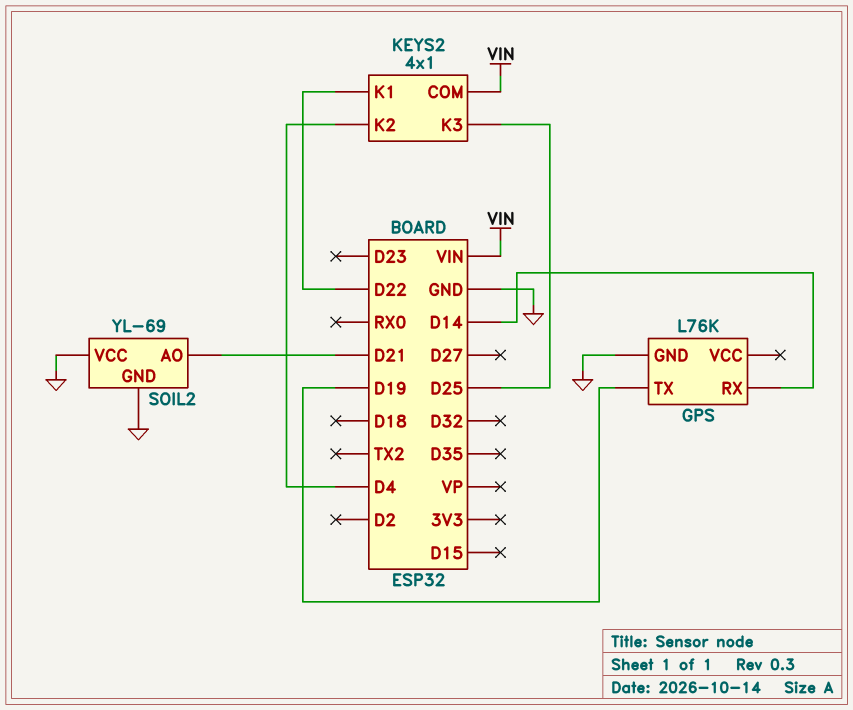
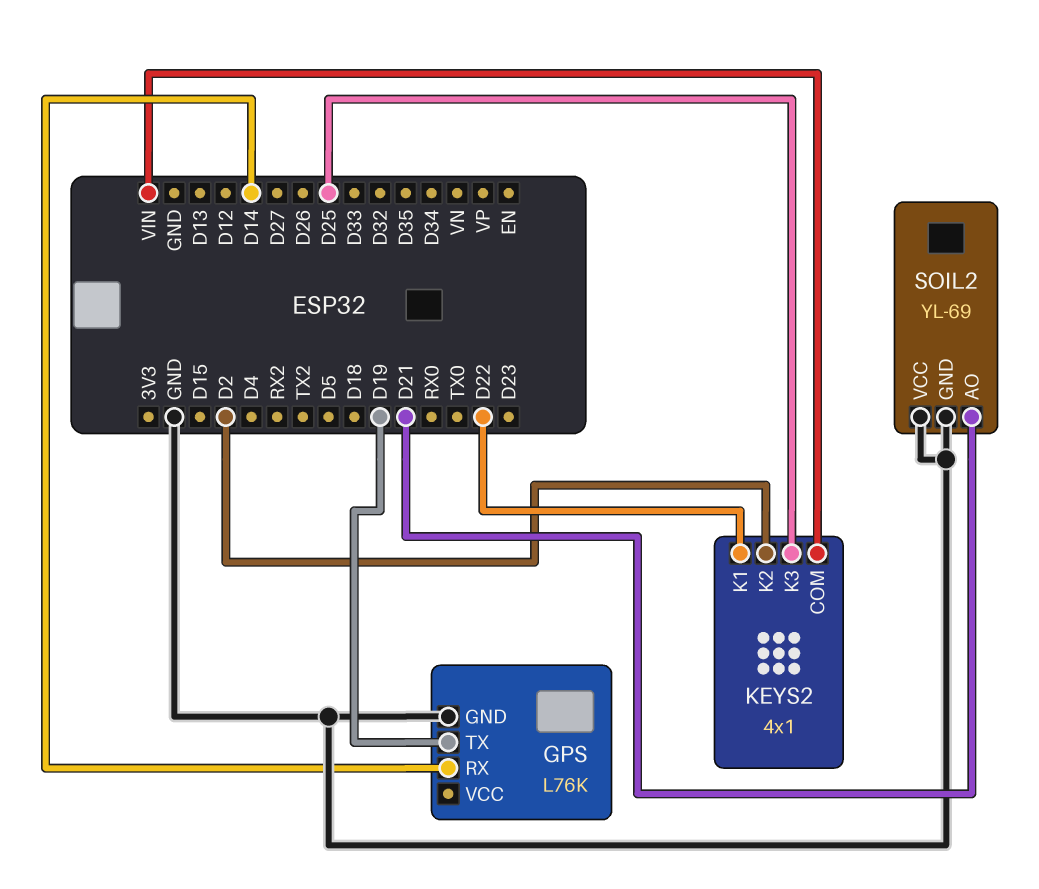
KEYS2 pin K2: D4 -> D2

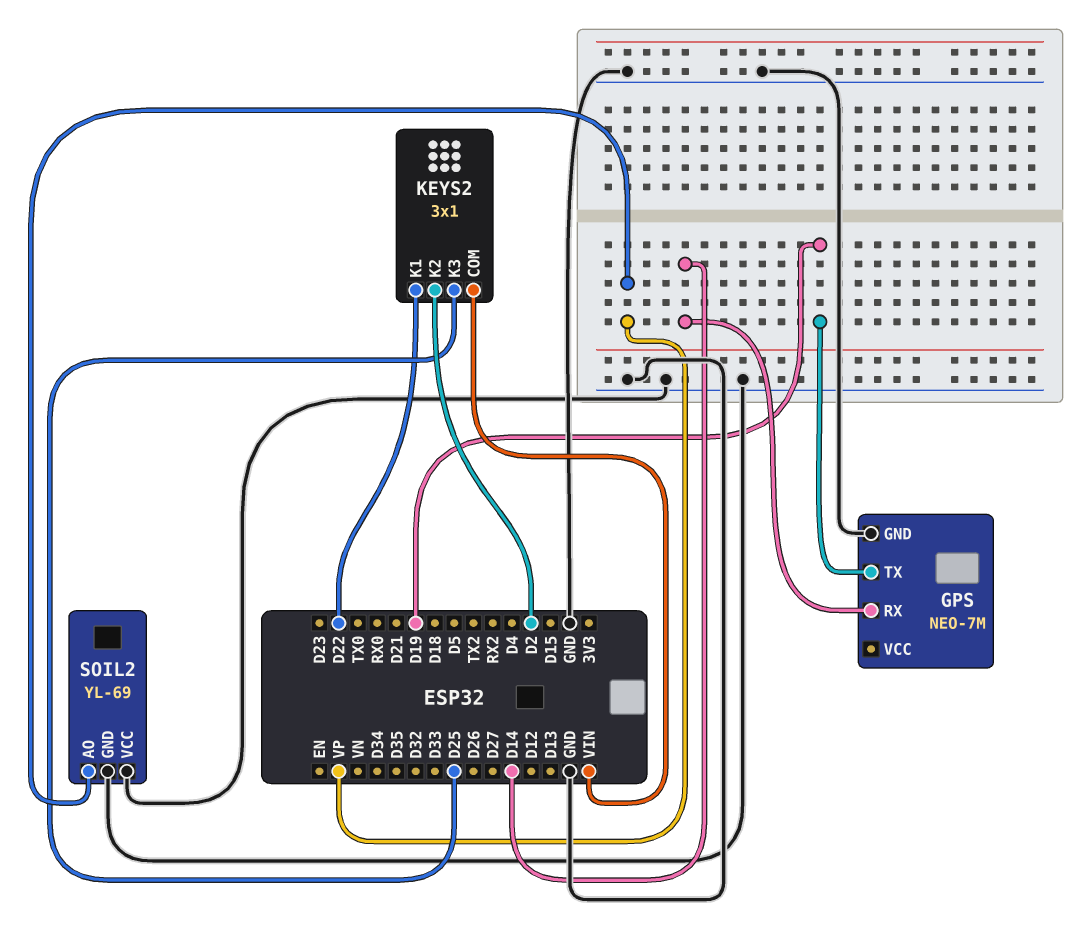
GPS: L76K -> NEO-7M
KEYS2: 4x1 -> 3x1
SOIL2 pin AO: D21 -> VP

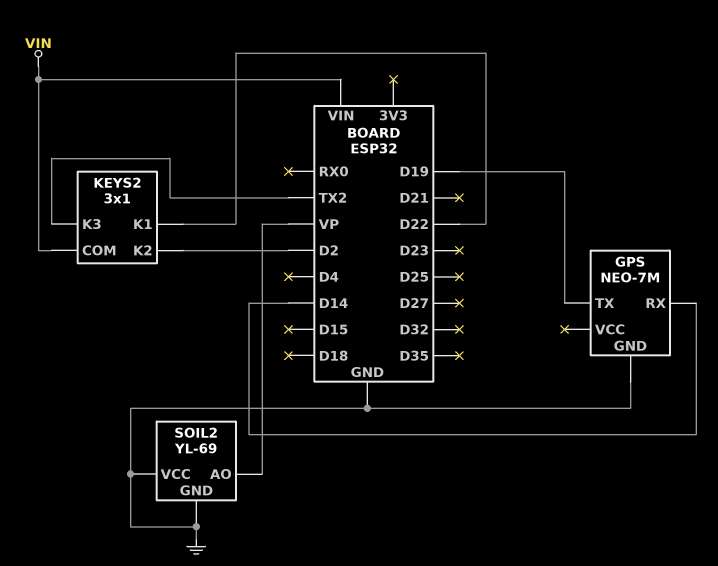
KEYS2 pin K3: D25 -> TX2

